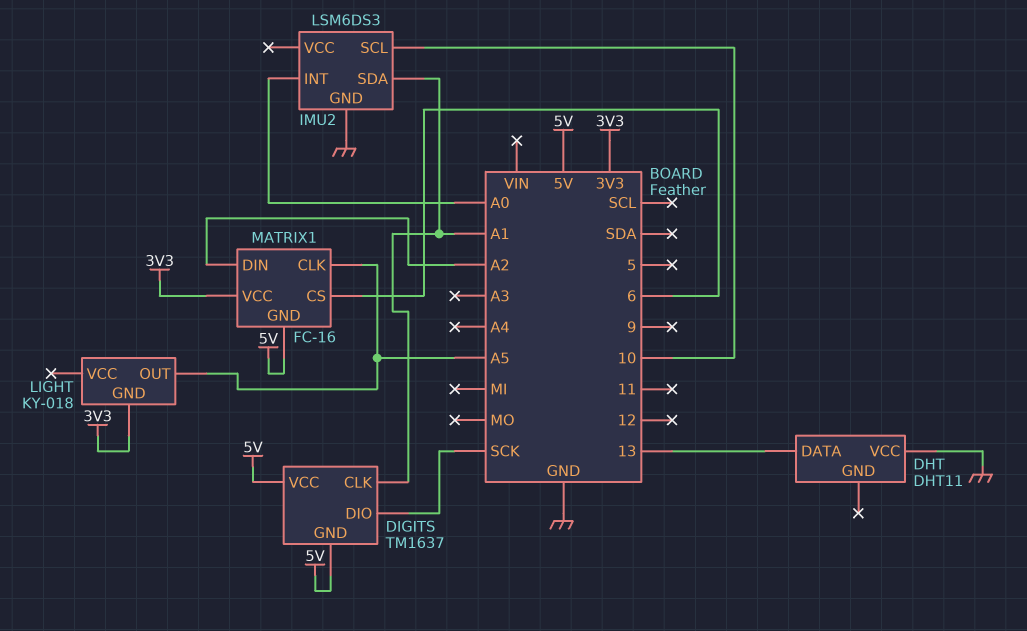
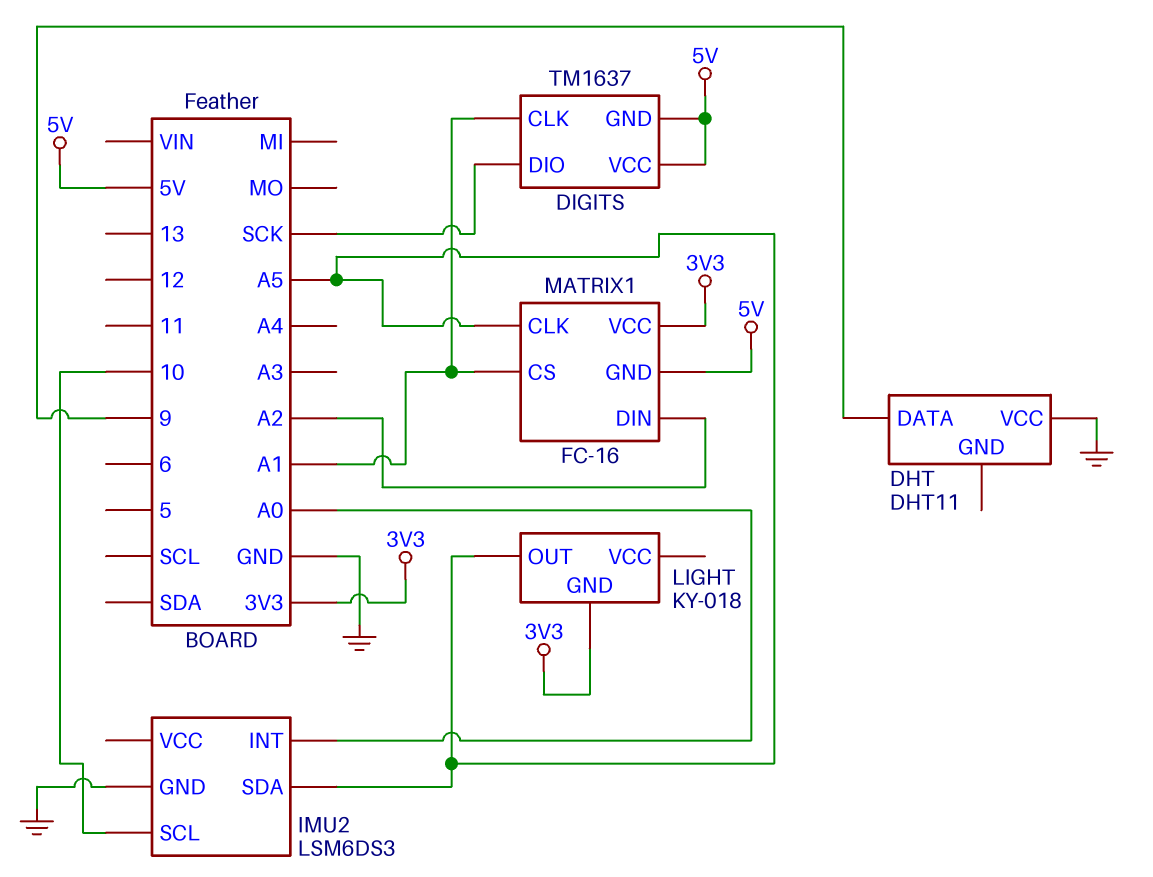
DHT pin DATA: 13 -> 9
IMU2 pin SDA: A1 -> A5
MATRIX1 pin CS: 6 -> A1

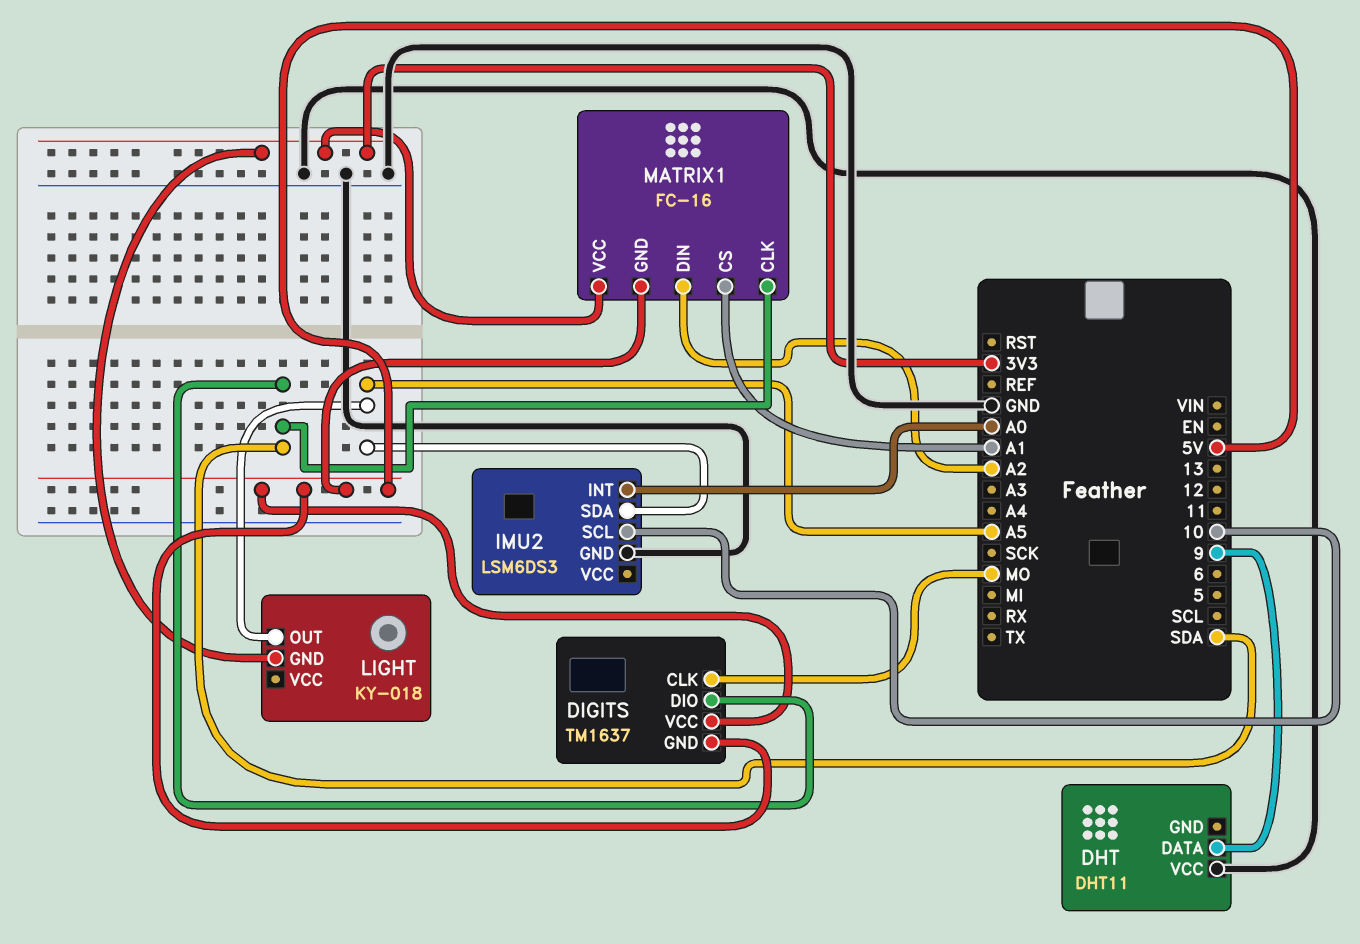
DIGITS pin CLK: A1 -> MO
DIGITS pin DIO: SCK -> SDA
MATRIX1 pin CLK: A5 -> SDA

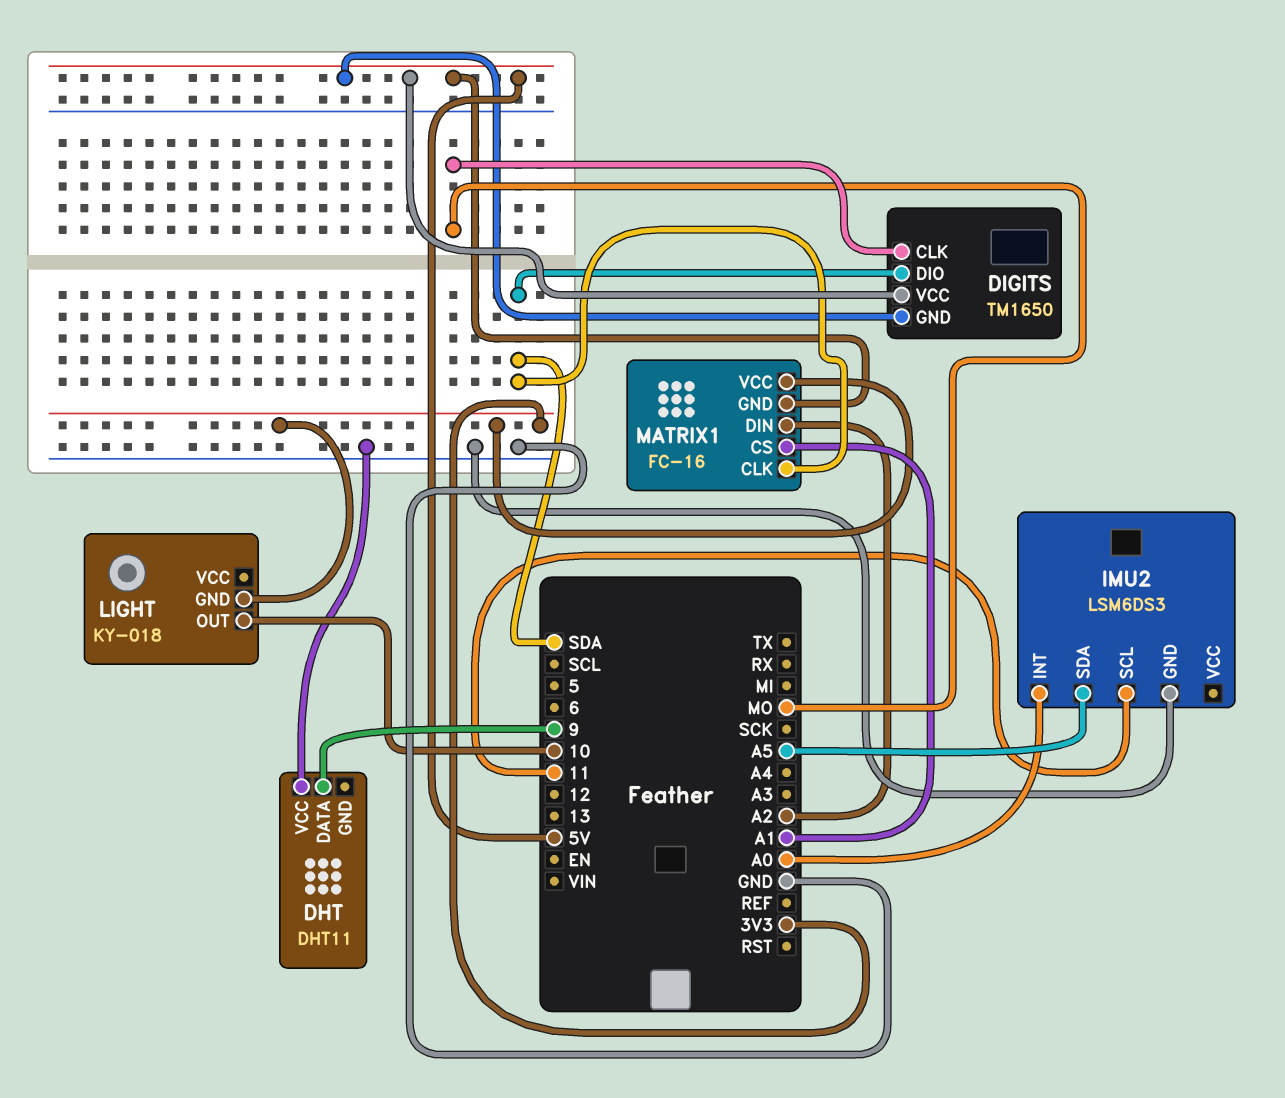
DIGITS: TM1637 -> TM1650
IMU2 pin SCL: 10 -> 11
LIGHT pin OUT: A5 -> 10

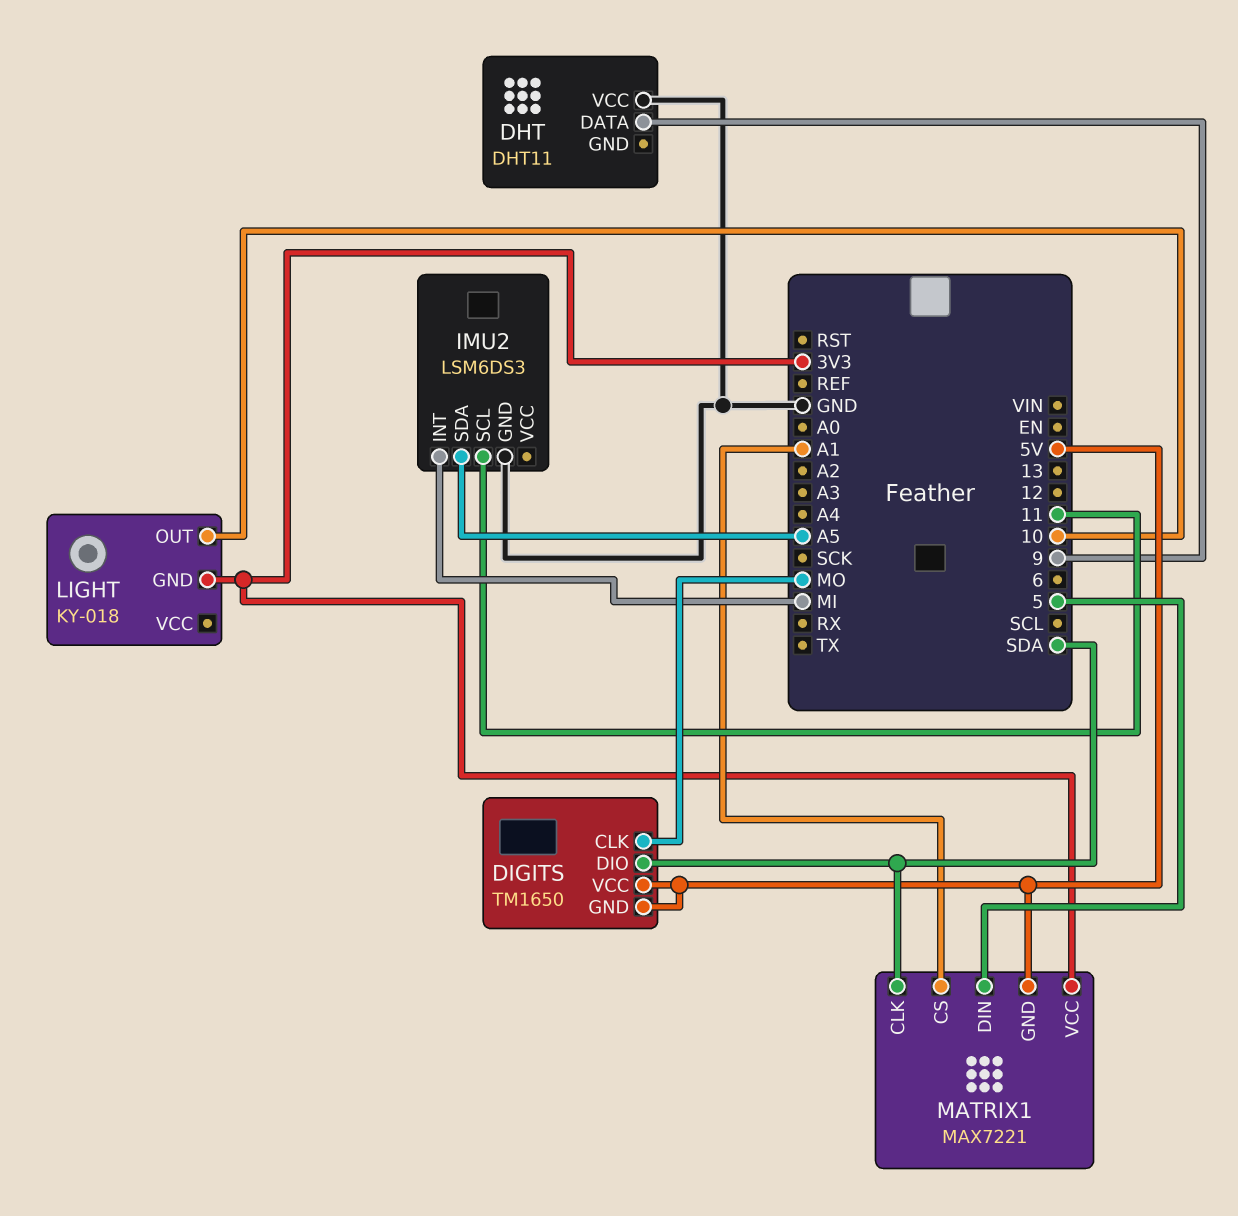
IMU2 pin INT: A0 -> MI
MATRIX1: FC-16 -> MAX7221
MATRIX1 pin DIN: A2 -> 5

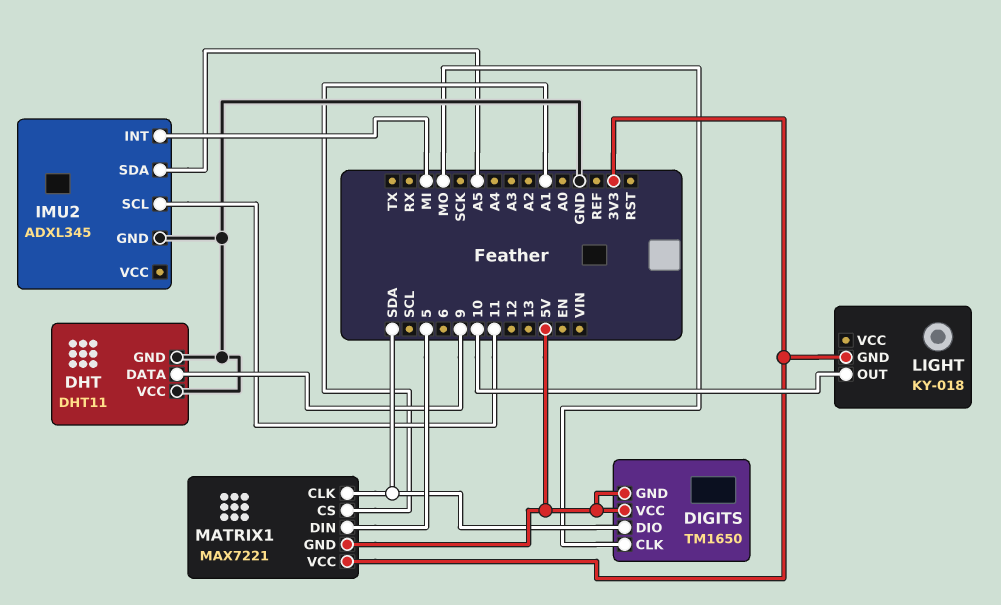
DHT pin GND: none -> GND
IMU2: LSM6DS3 -> ADXL345

